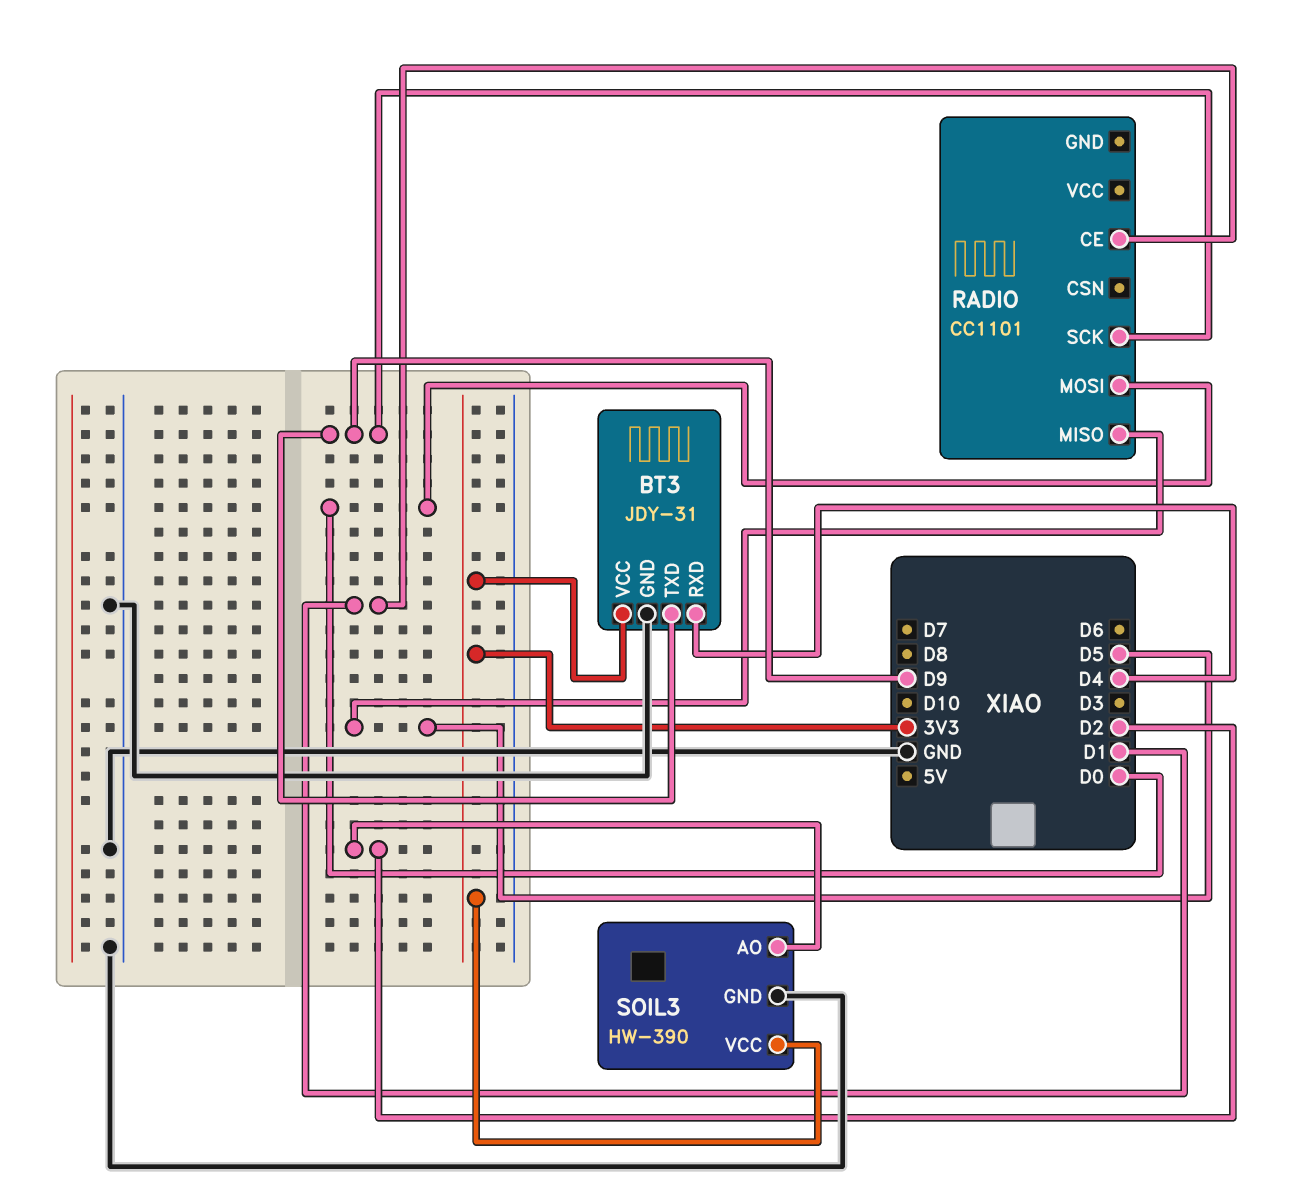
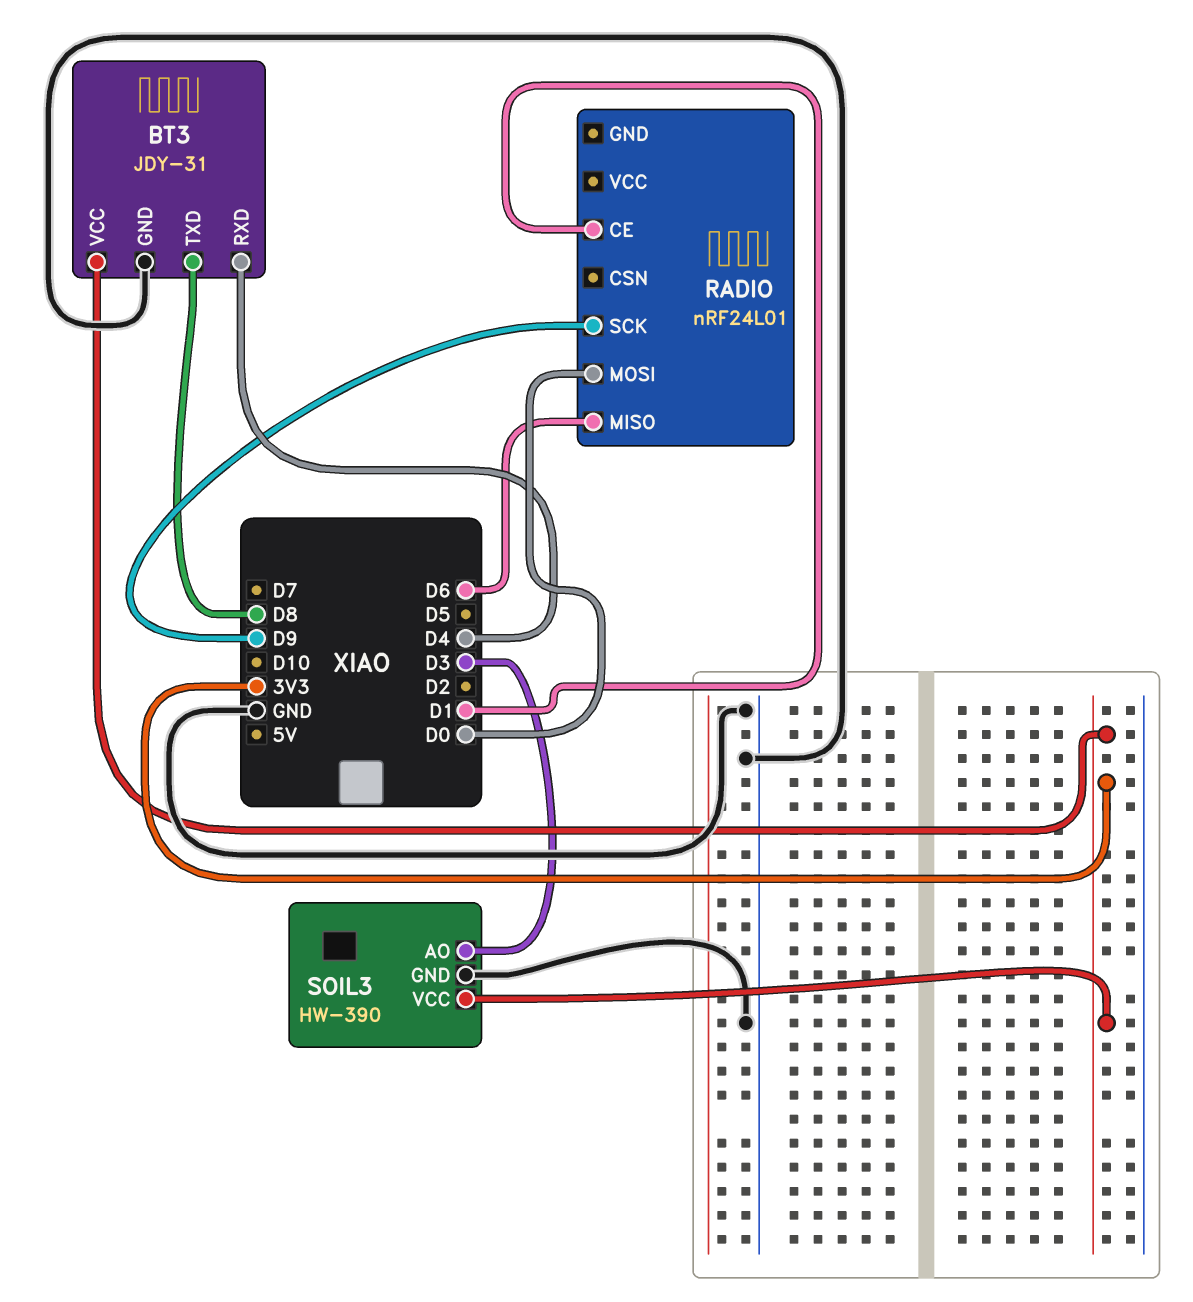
BT3 pin TXD: D9 -> D8
RADIO: CC1101 -> nRF24L01
RADIO pin MISO: D5 -> D6
SOIL3 pin AO: D2 -> D3

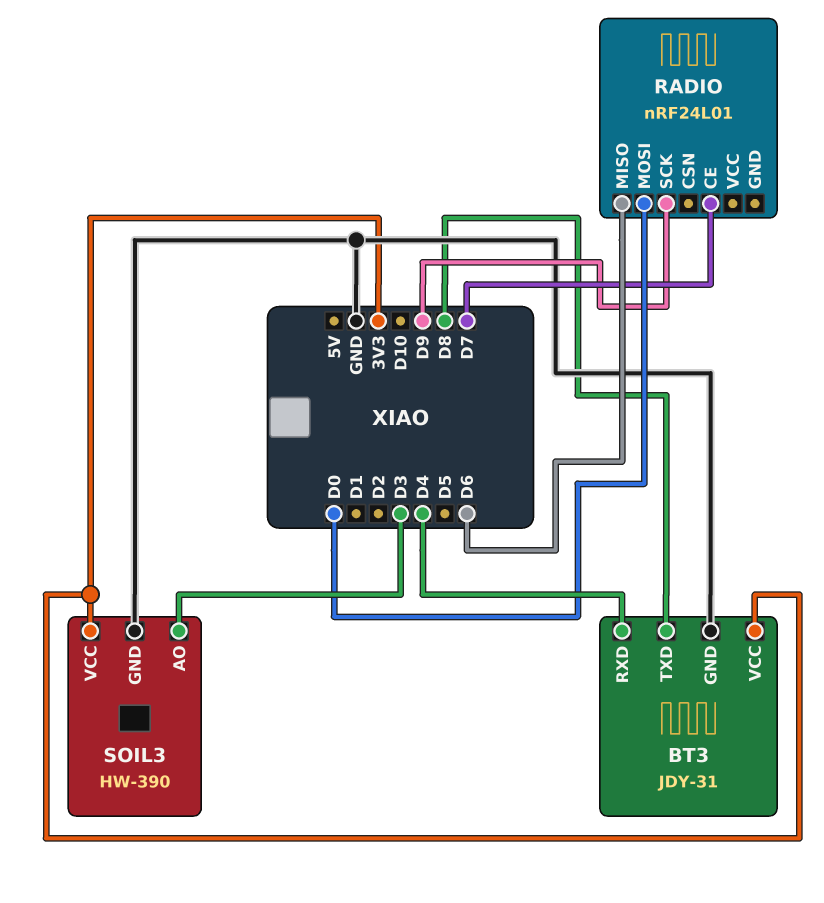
RADIO pin CE: D1 -> D7

